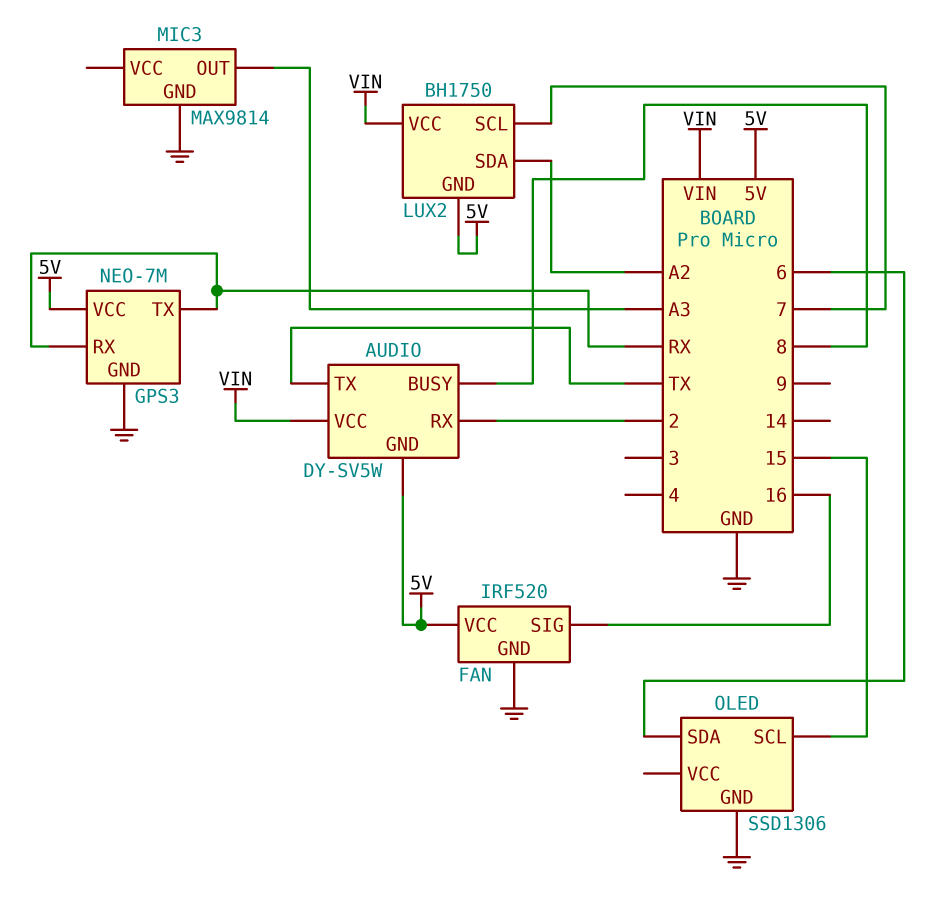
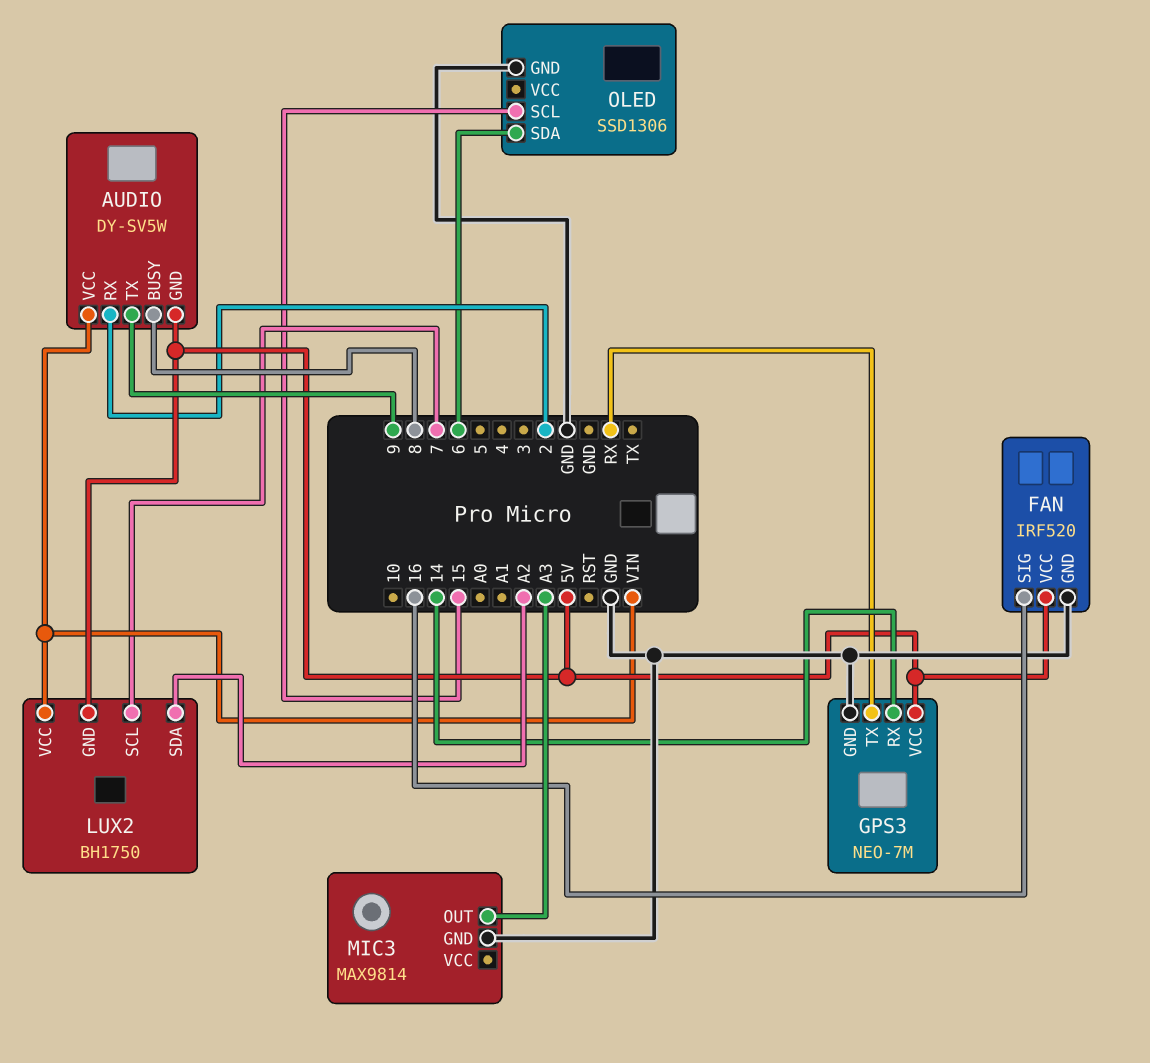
AUDIO pin TX: TX -> 9
GPS3 pin RX: RX -> 14

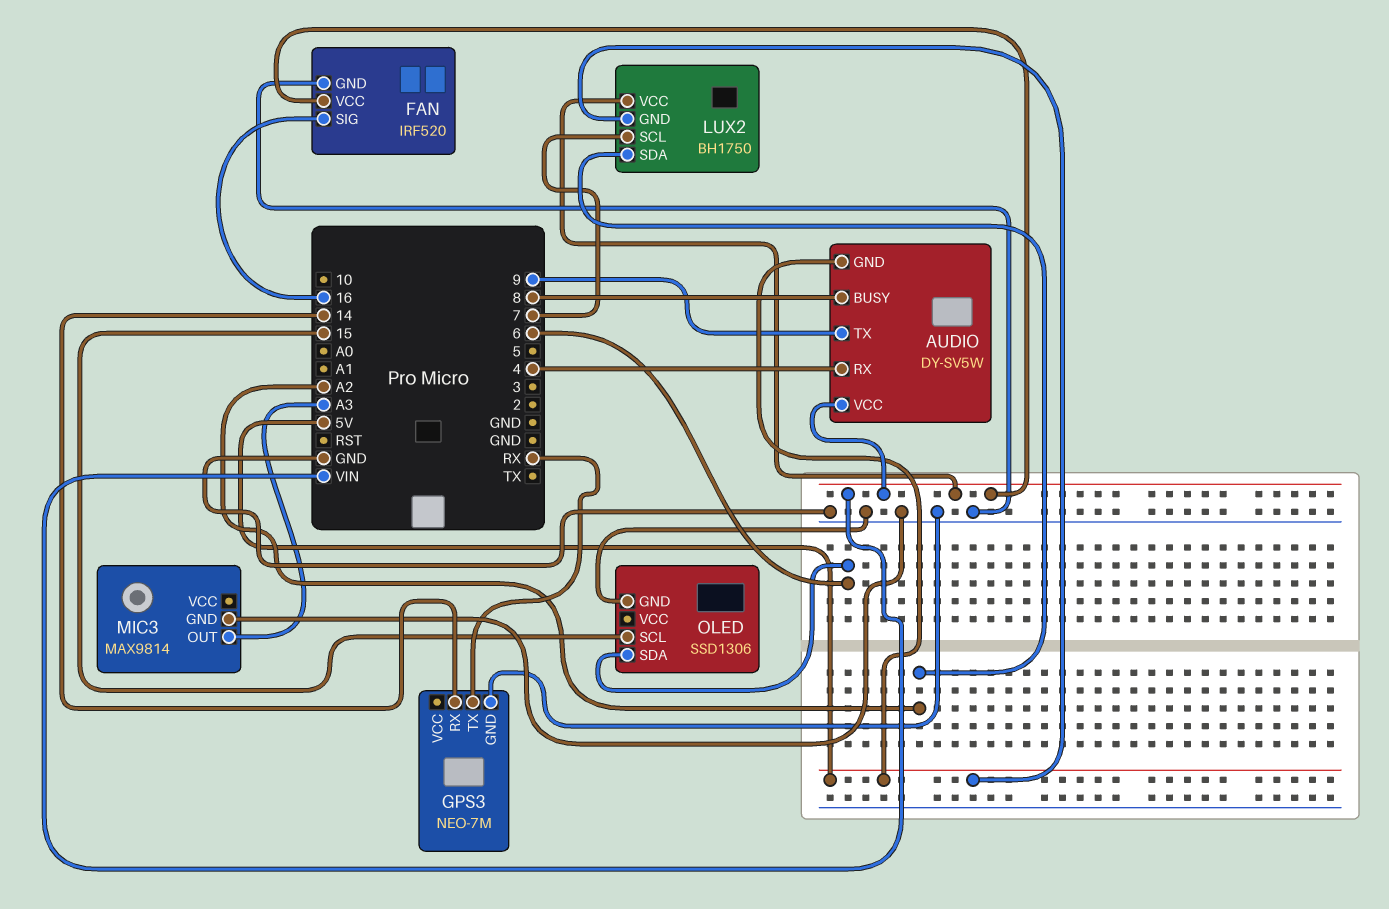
AUDIO pin RX: 2 -> 4
FAN pin VCC: 5V -> VIN
GPS3 pin VCC: 5V -> none

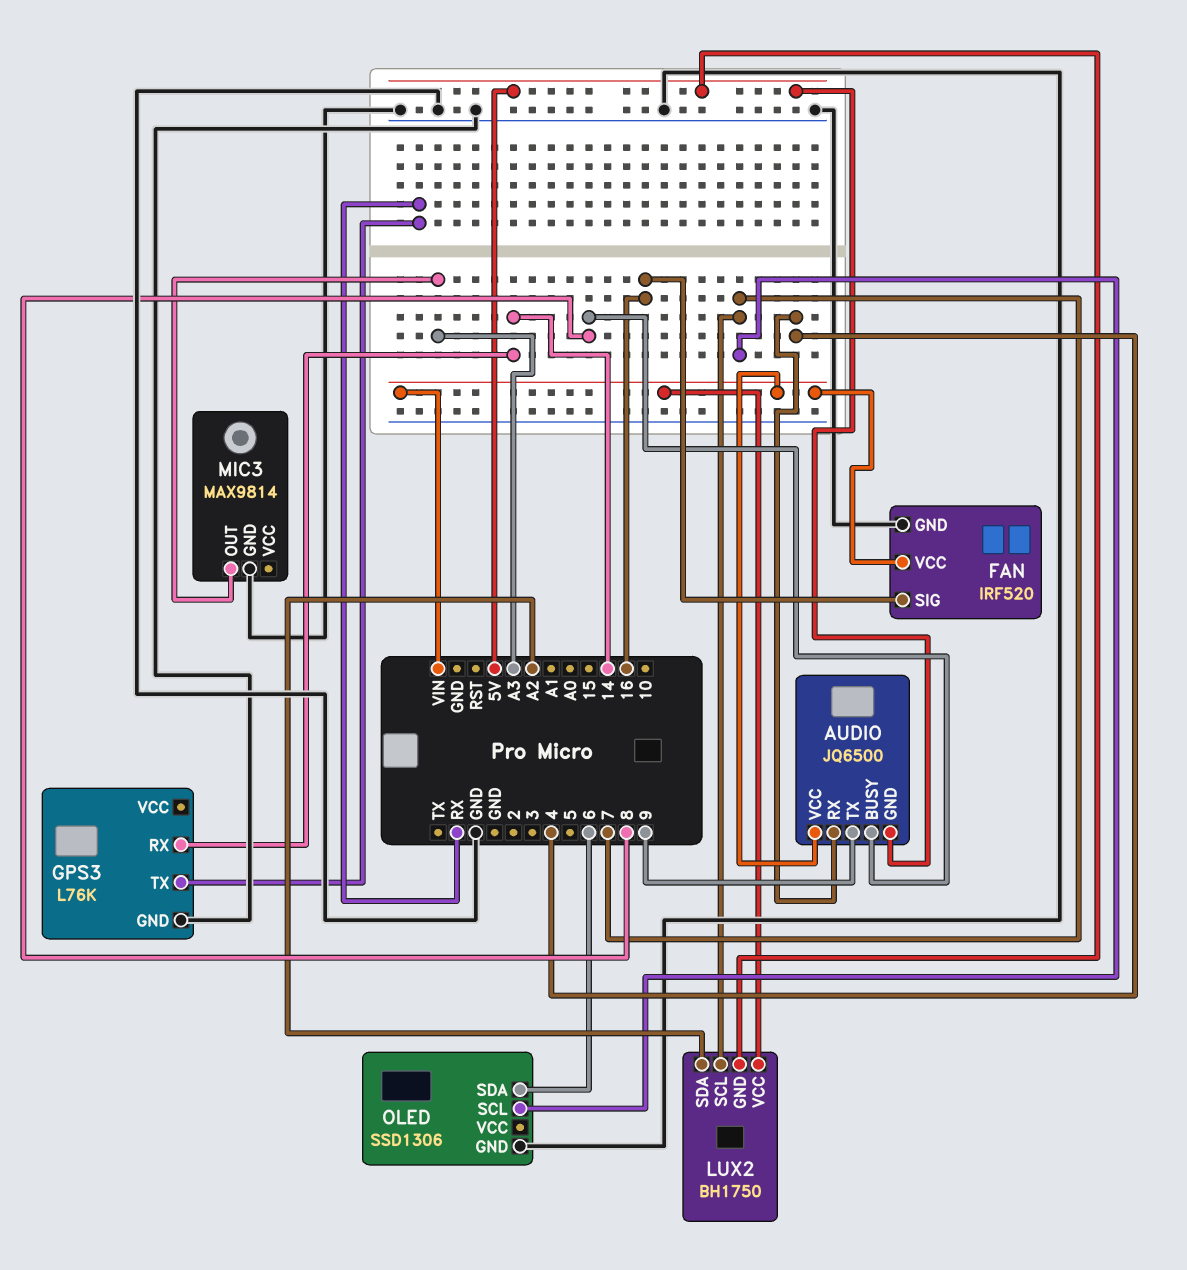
AUDIO: DY-SV5W -> JQ6500
GPS3: NEO-7M -> L76K
OLED pin SCL: 15 -> 7

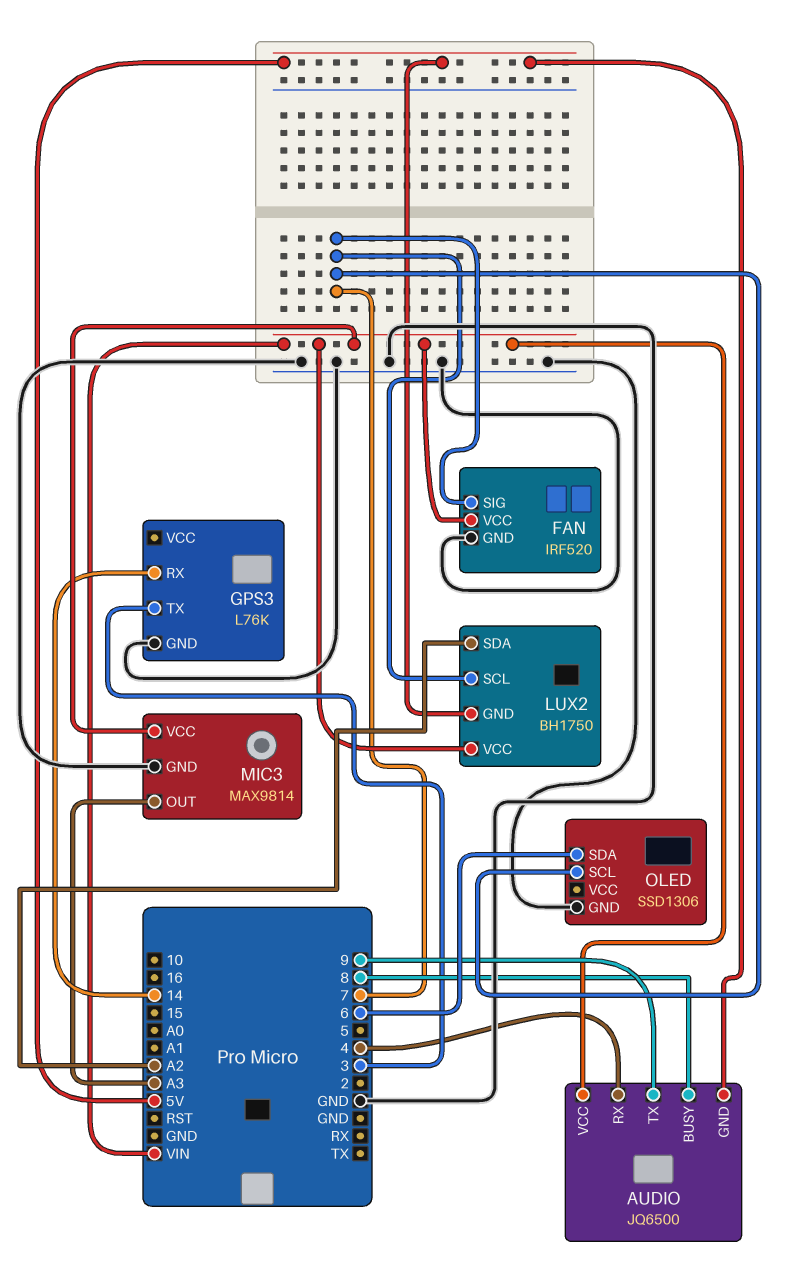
FAN pin SIG: 16 -> 7
GPS3 pin TX: RX -> 3
MIC3 pin VCC: none -> VIN

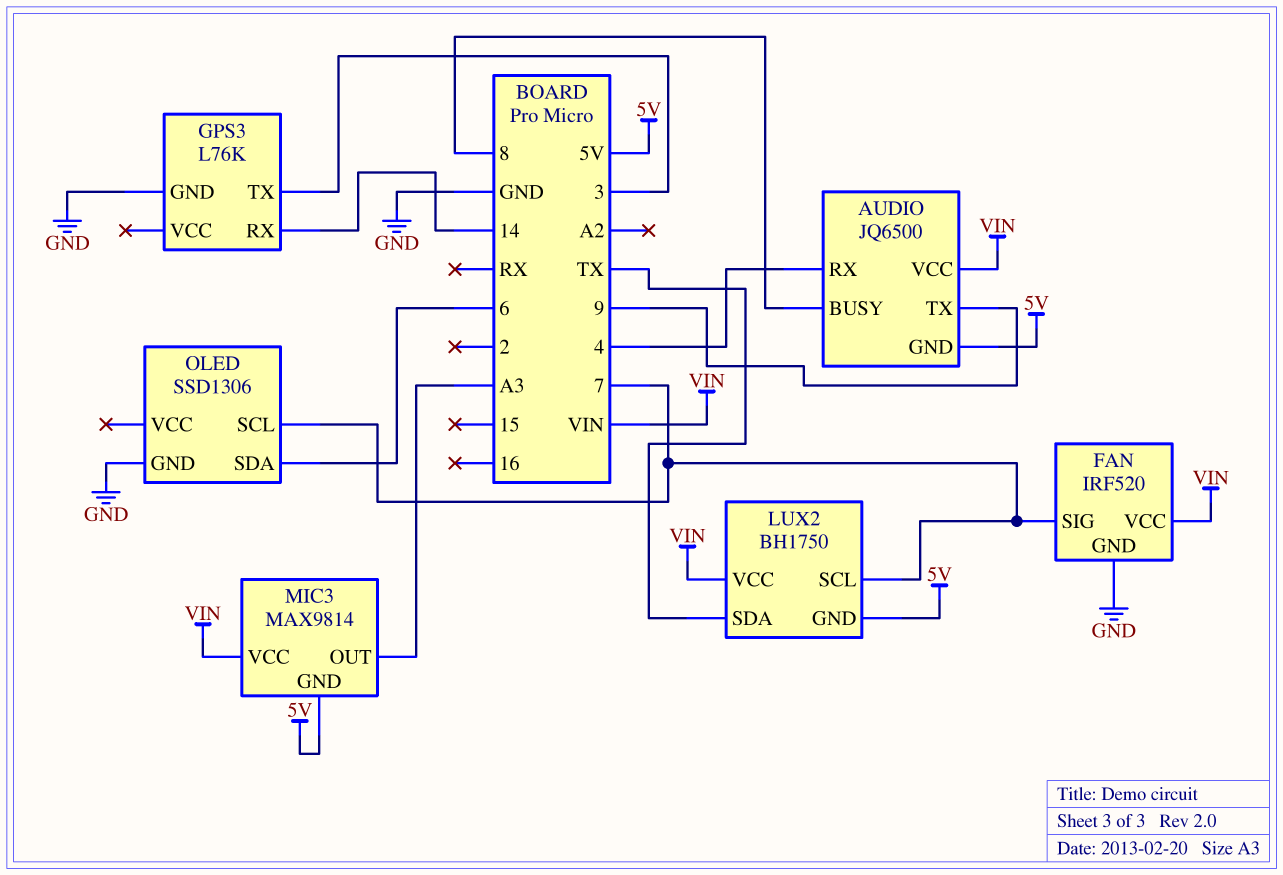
LUX2 pin SDA: A2 -> TX
MIC3 pin GND: GND -> 5V

